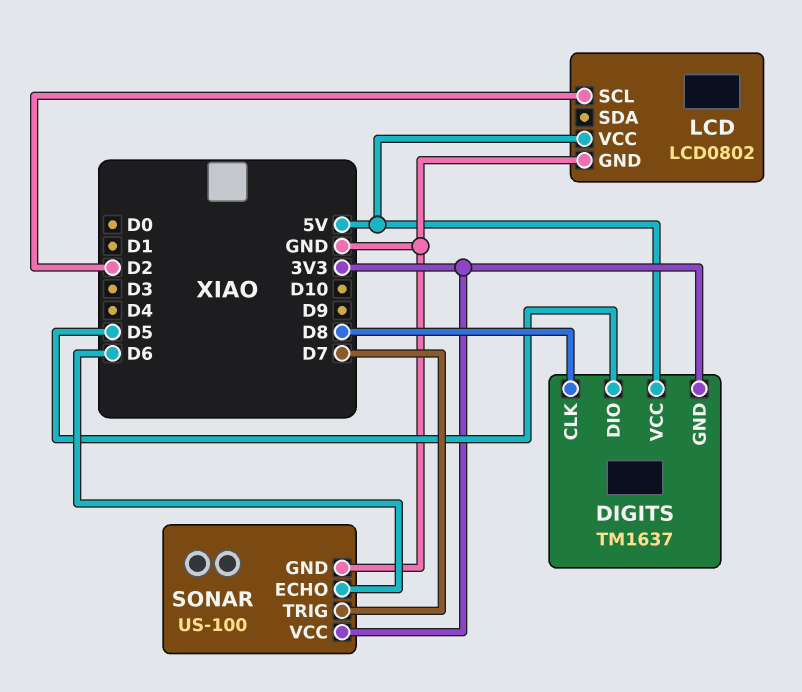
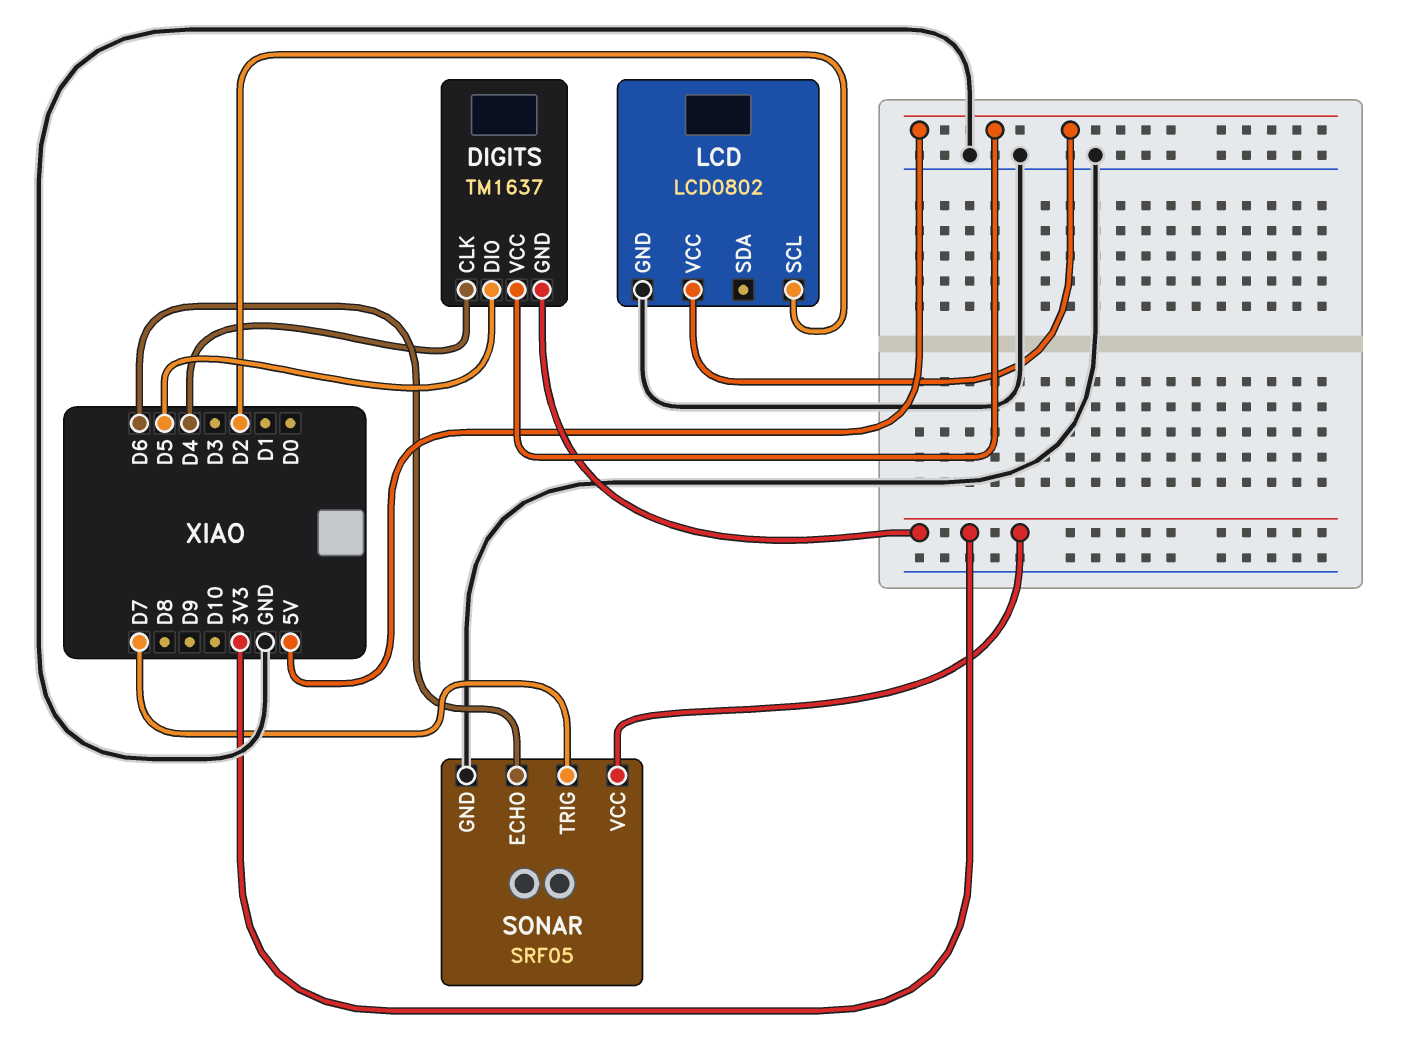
DIGITS pin CLK: D8 -> D4
SONAR: US-100 -> SRF05

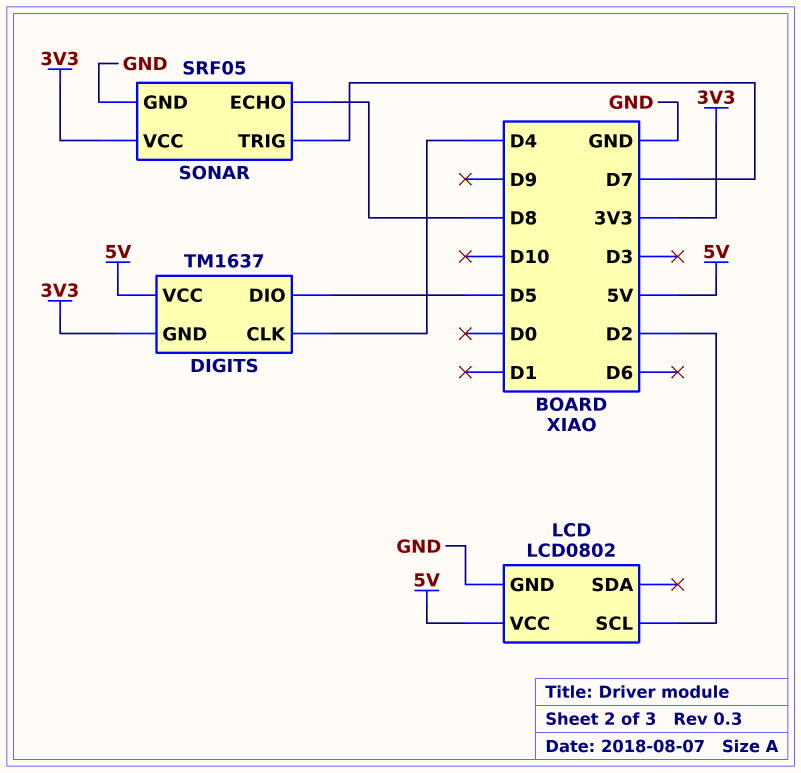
SONAR pin ECHO: D6 -> D8

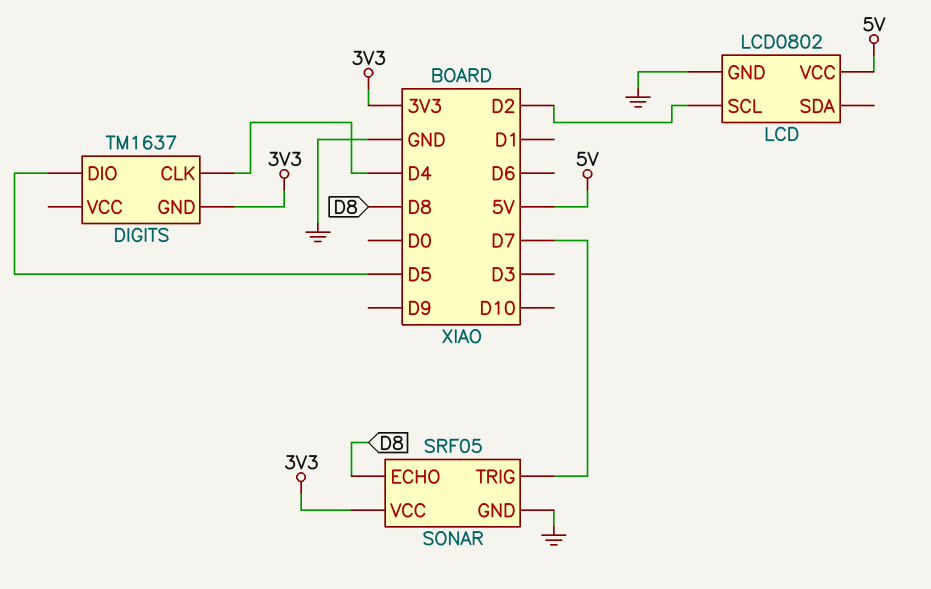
DIGITS pin VCC: 5V -> none

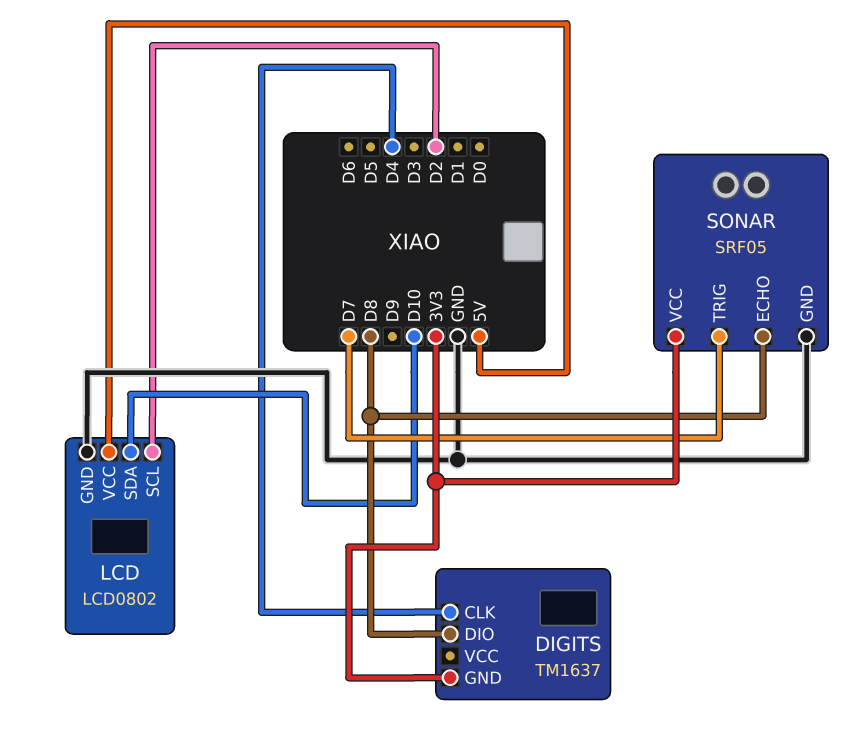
DIGITS pin DIO: D5 -> D8
LCD pin SDA: none -> D10

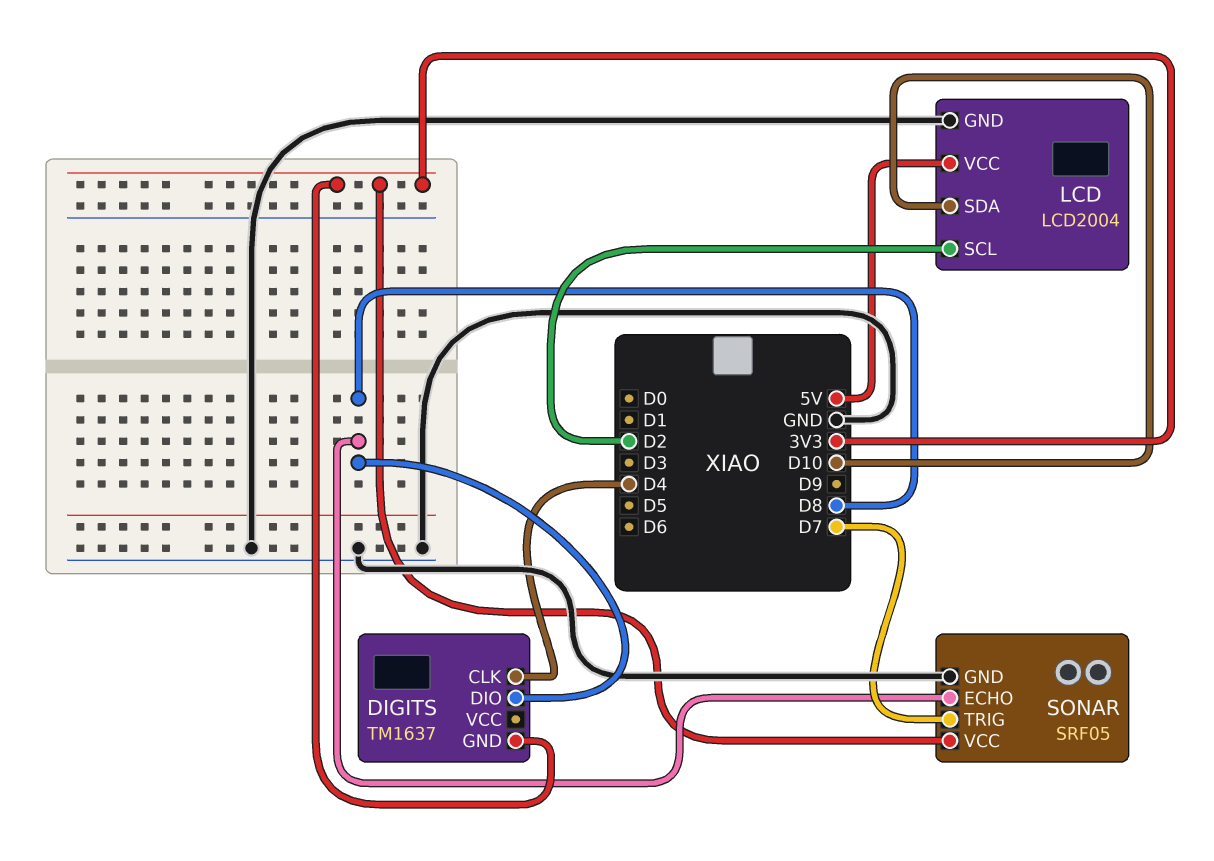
LCD: LCD0802 -> LCD2004

